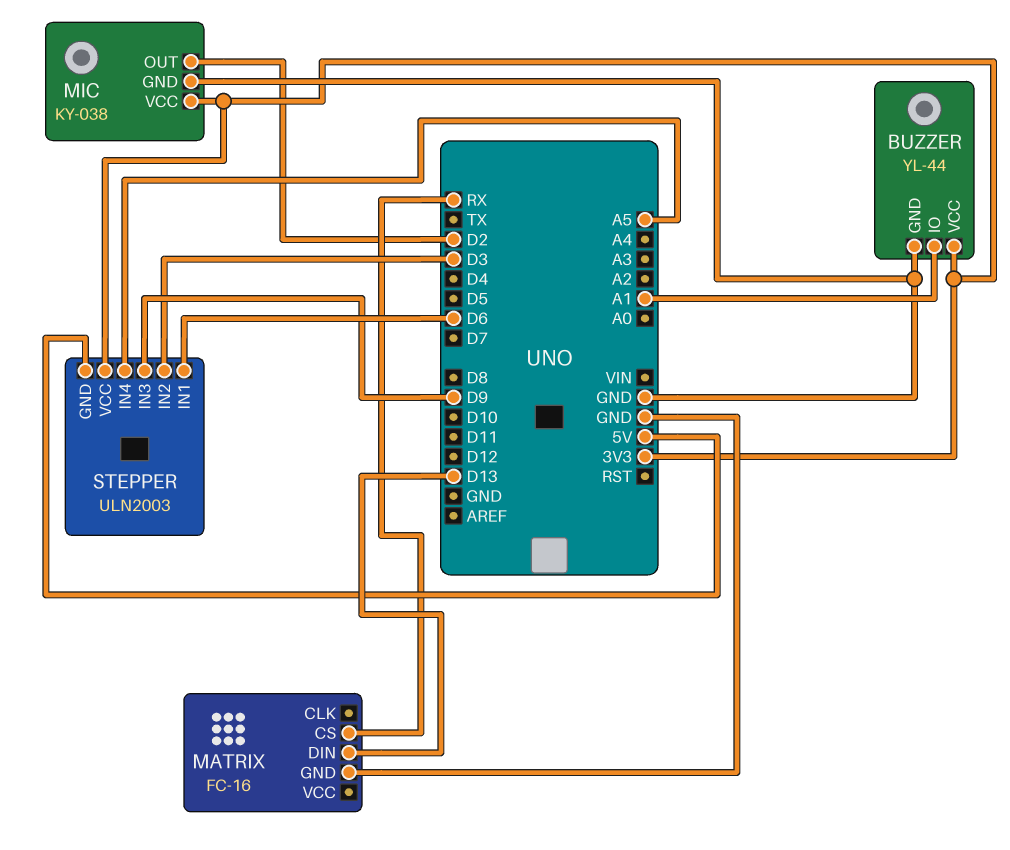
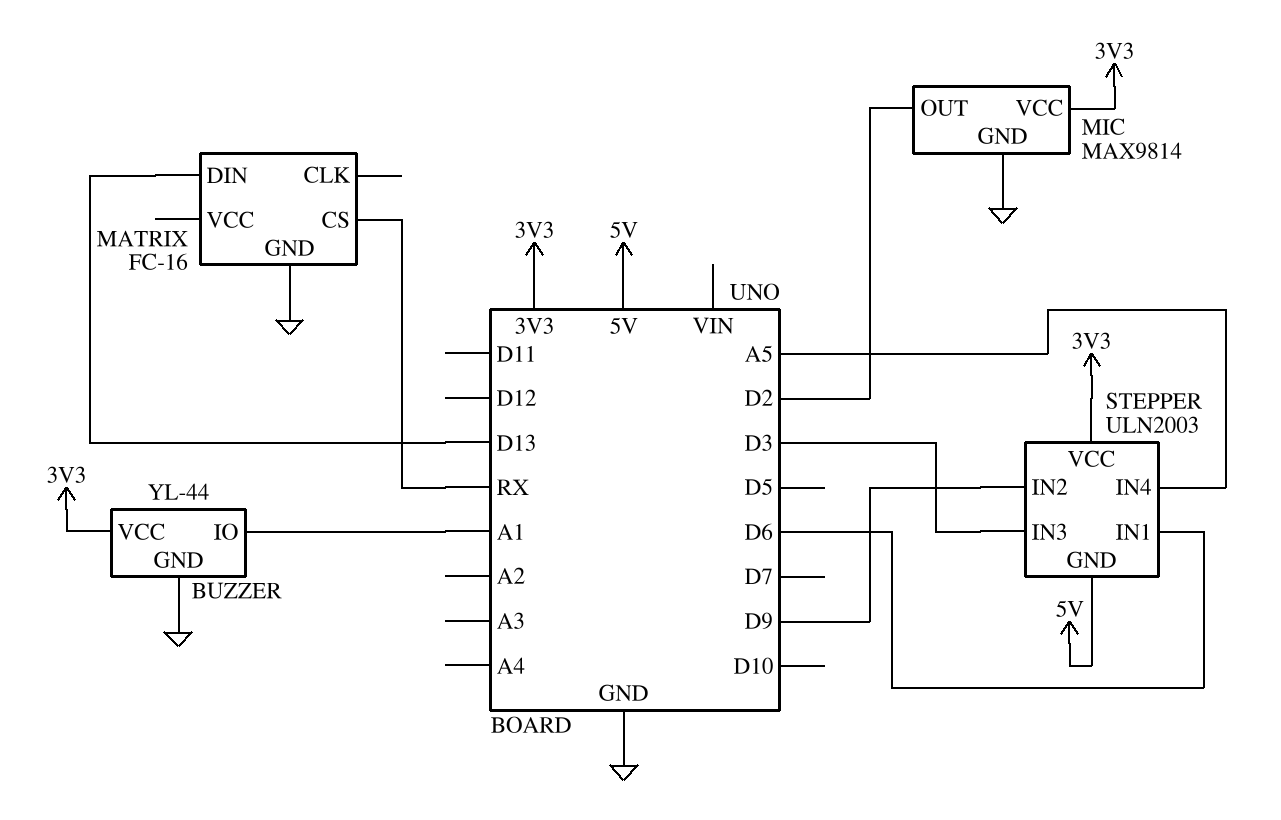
MIC: KY-038 -> MAX9814
STEPPER pin IN2: D3 -> D9
STEPPER pin IN3: D9 -> D3

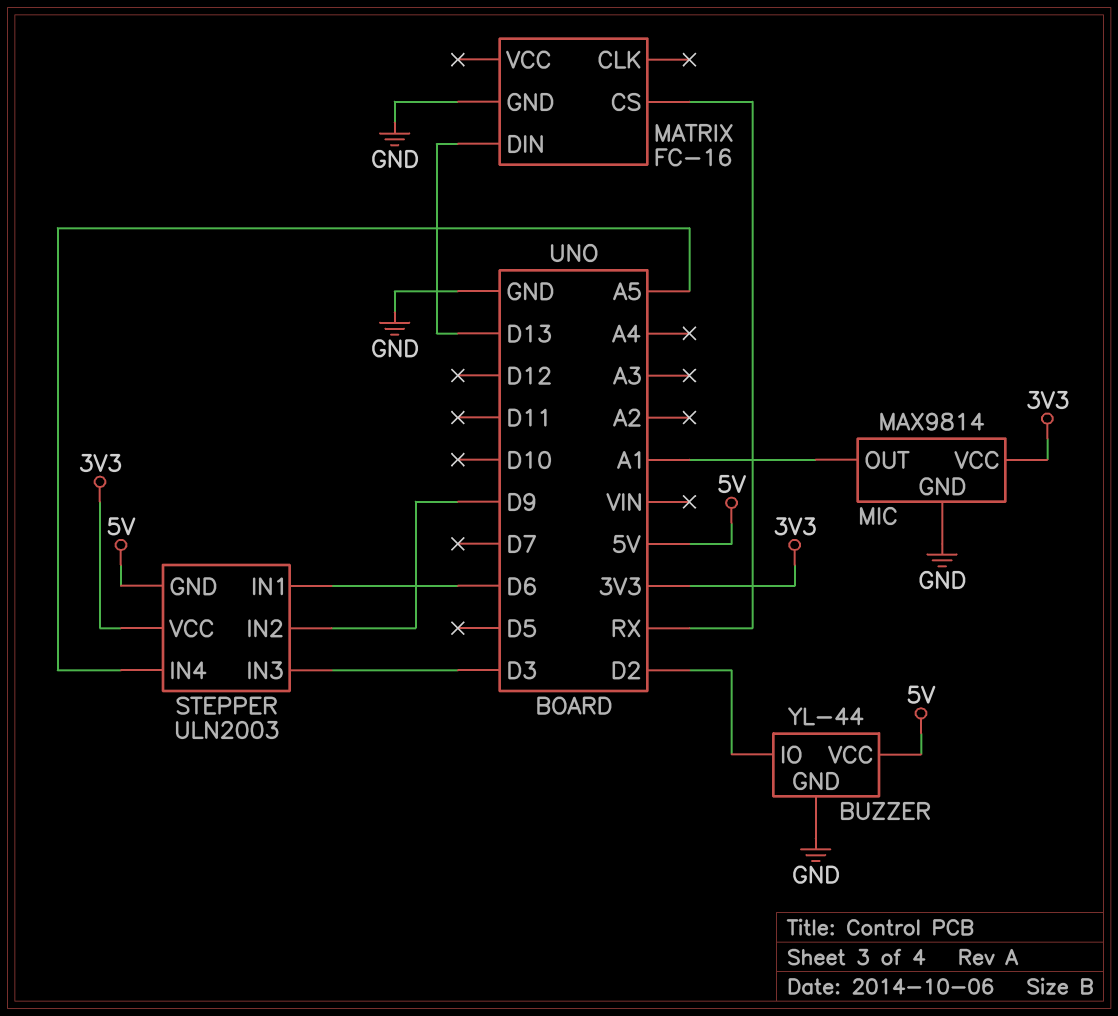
BUZZER pin IO: A1 -> D2
BUZZER pin VCC: 3V3 -> 5V
MIC pin OUT: D2 -> A1

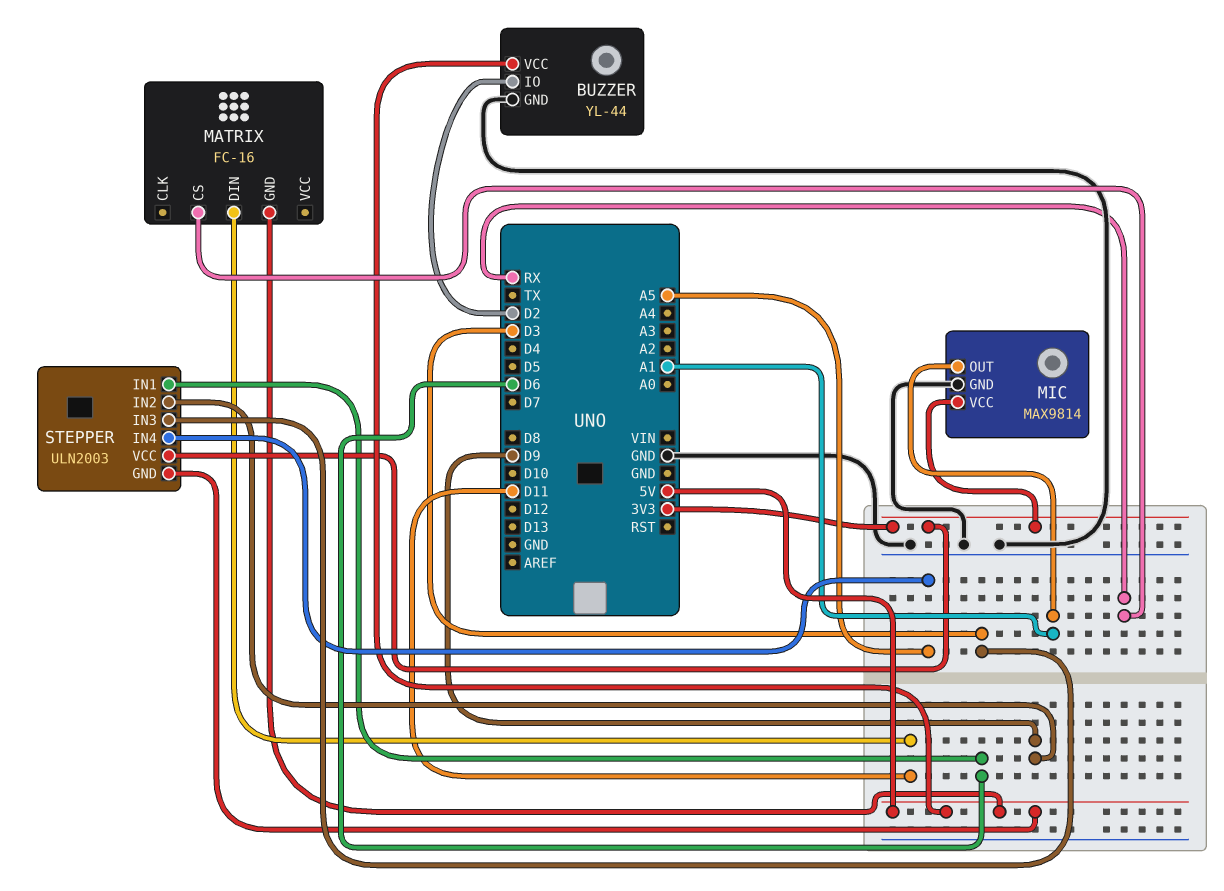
MATRIX pin DIN: D13 -> D11
MATRIX pin GND: GND -> 5V

